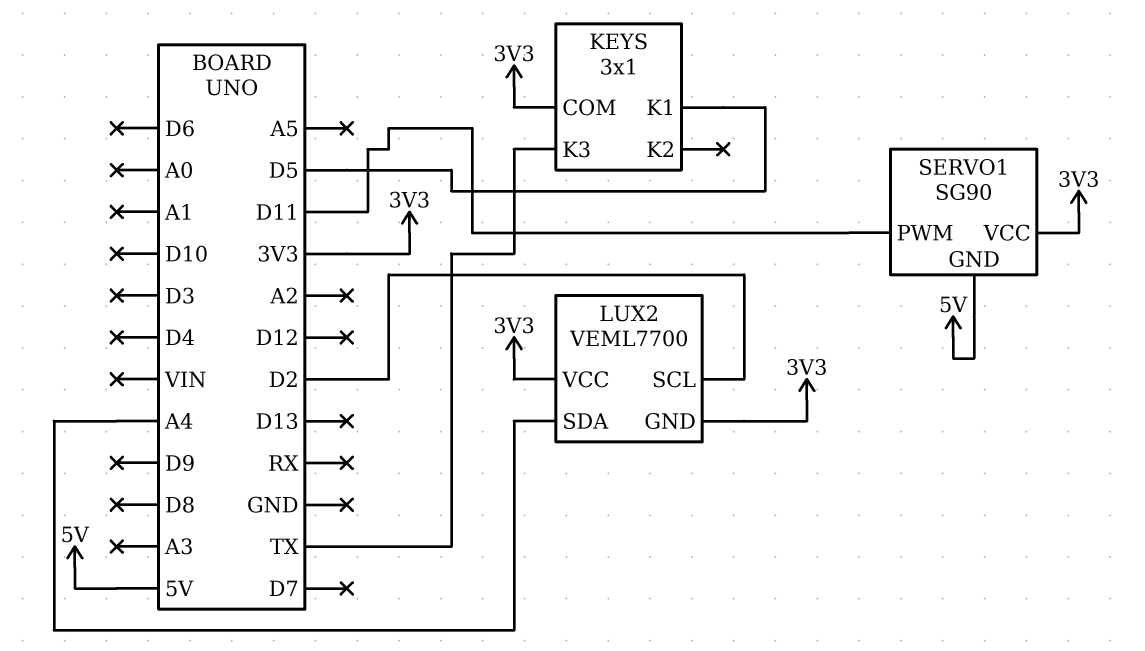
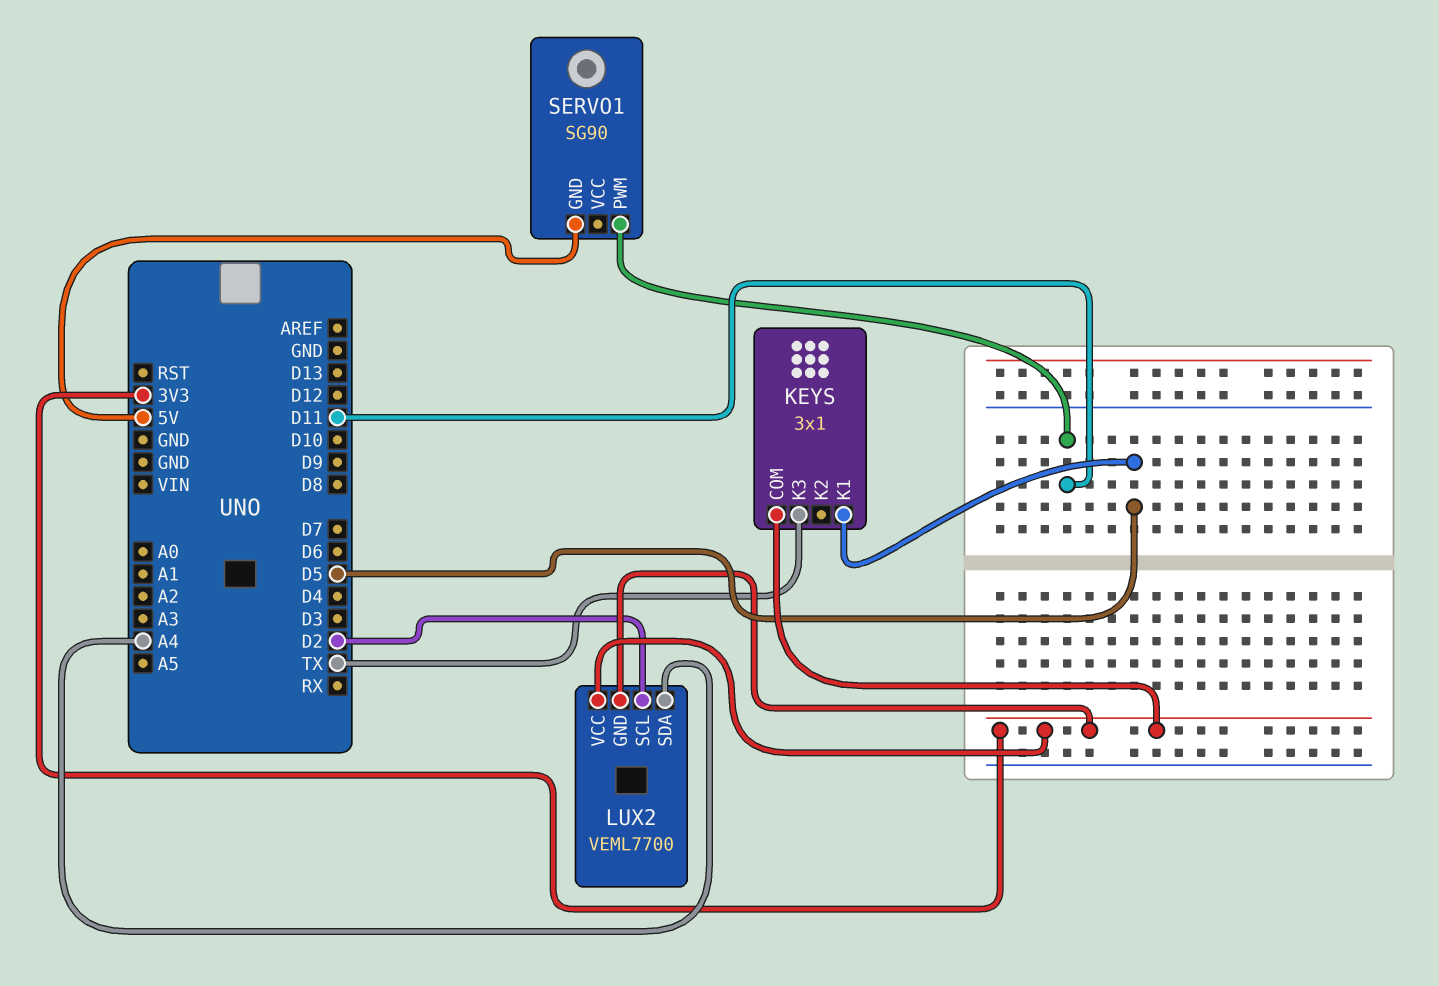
SERVO1 pin VCC: 3V3 -> none

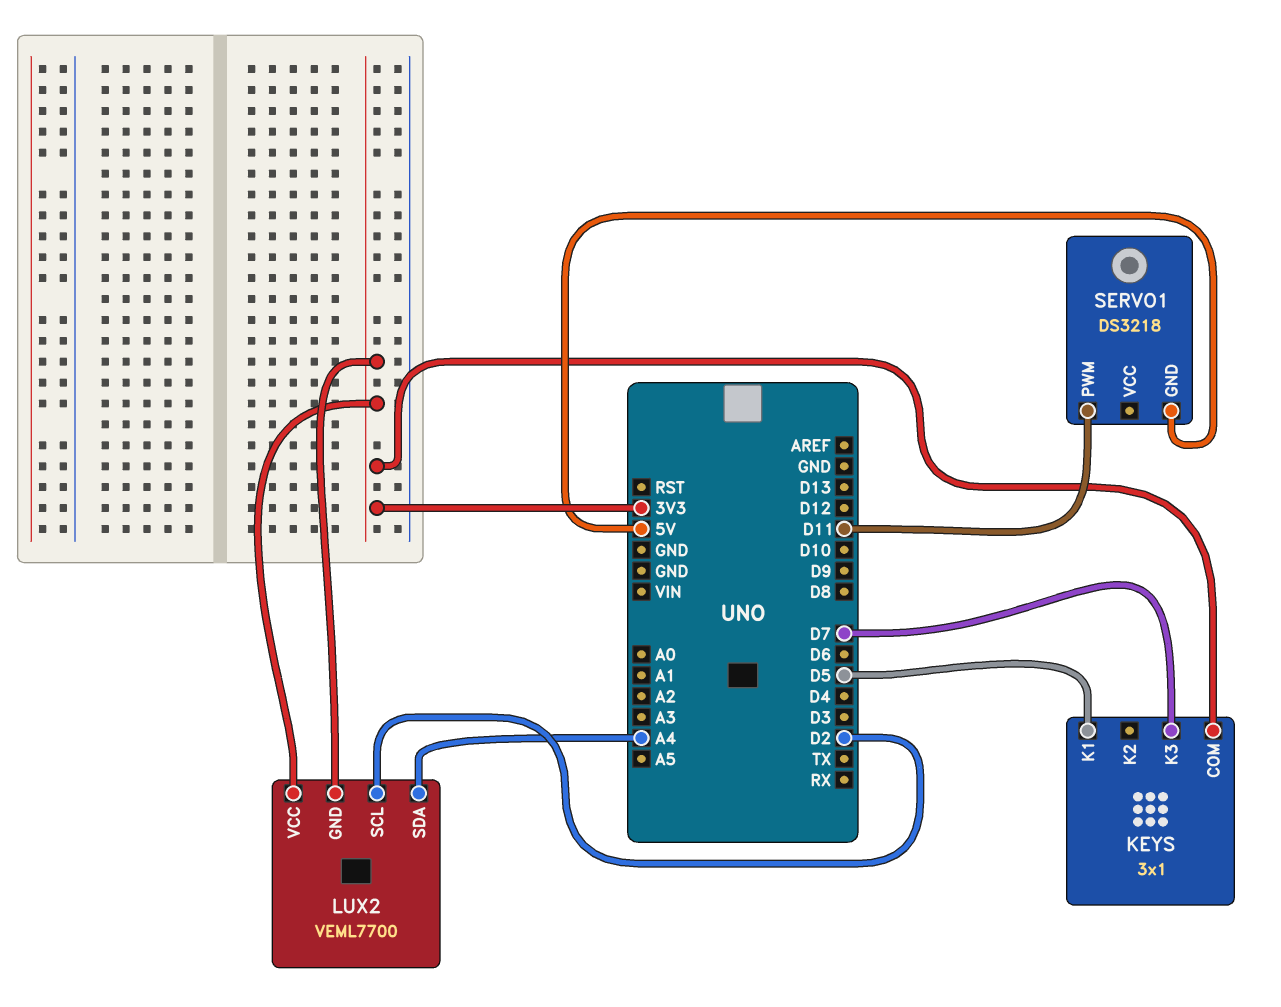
KEYS pin K3: TX -> D7
SERVO1: SG90 -> DS3218

